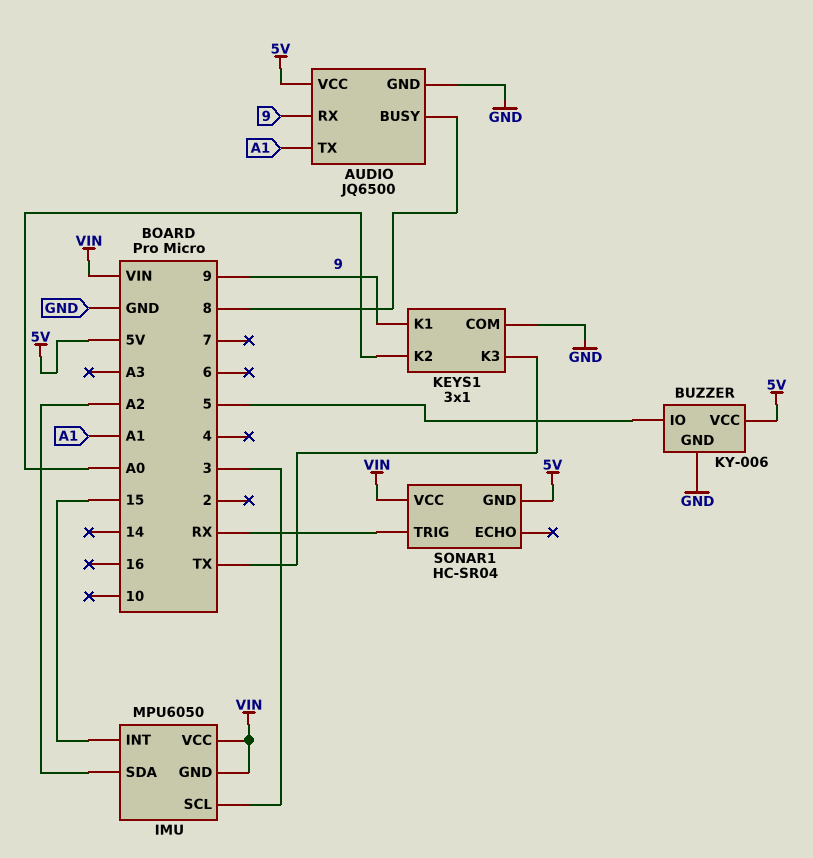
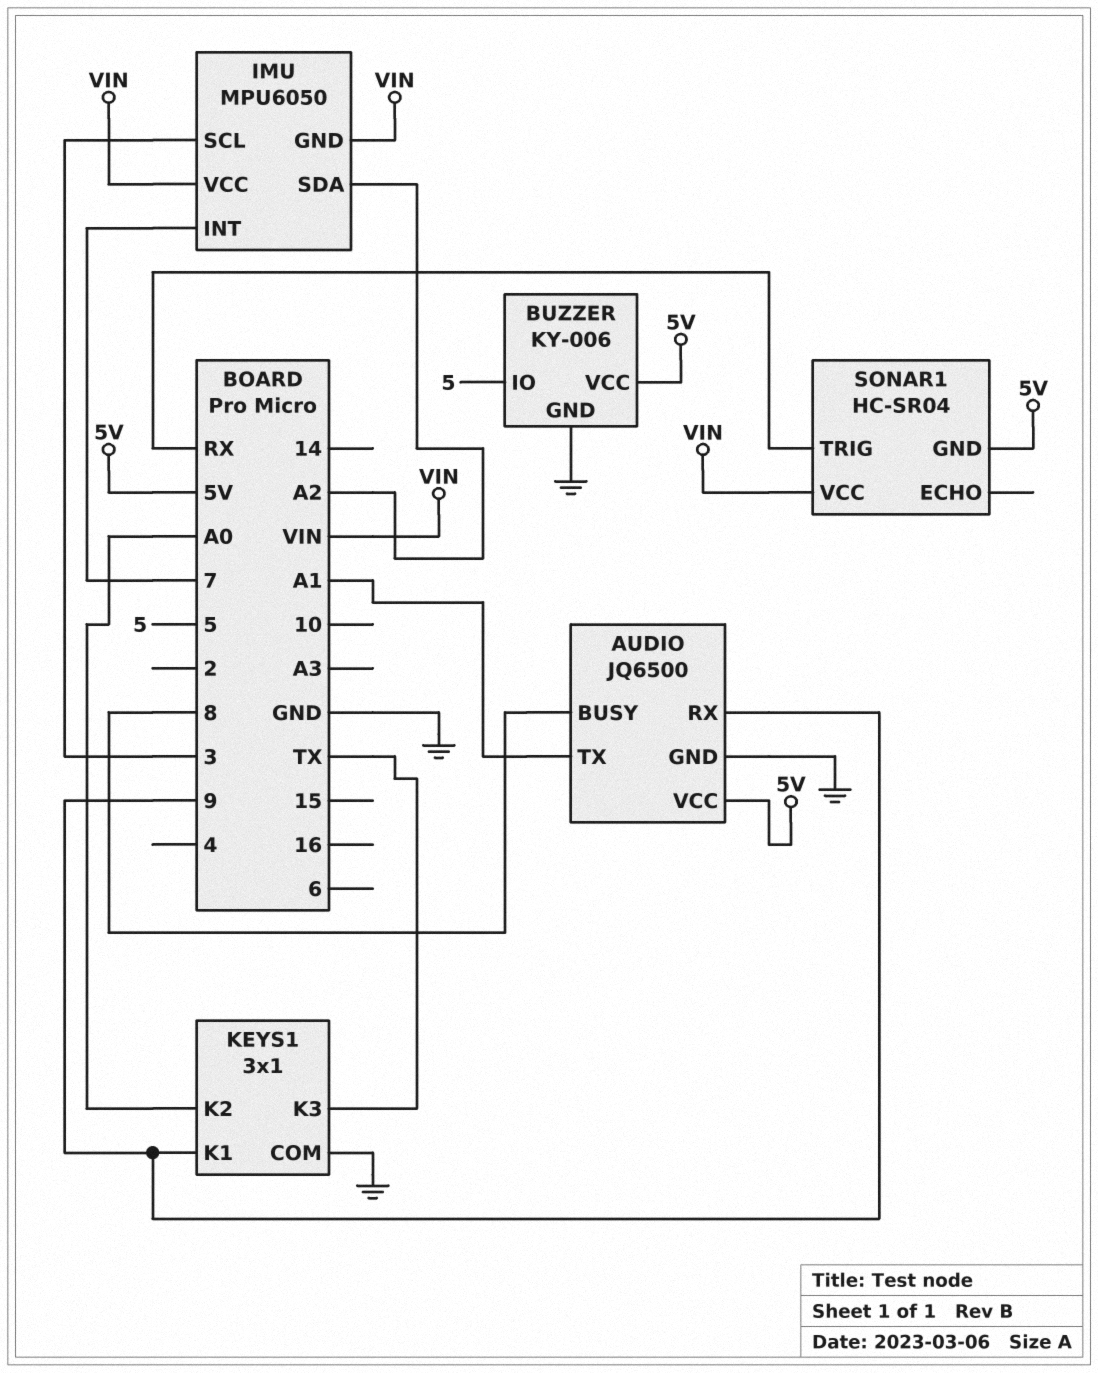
IMU pin INT: 15 -> 7

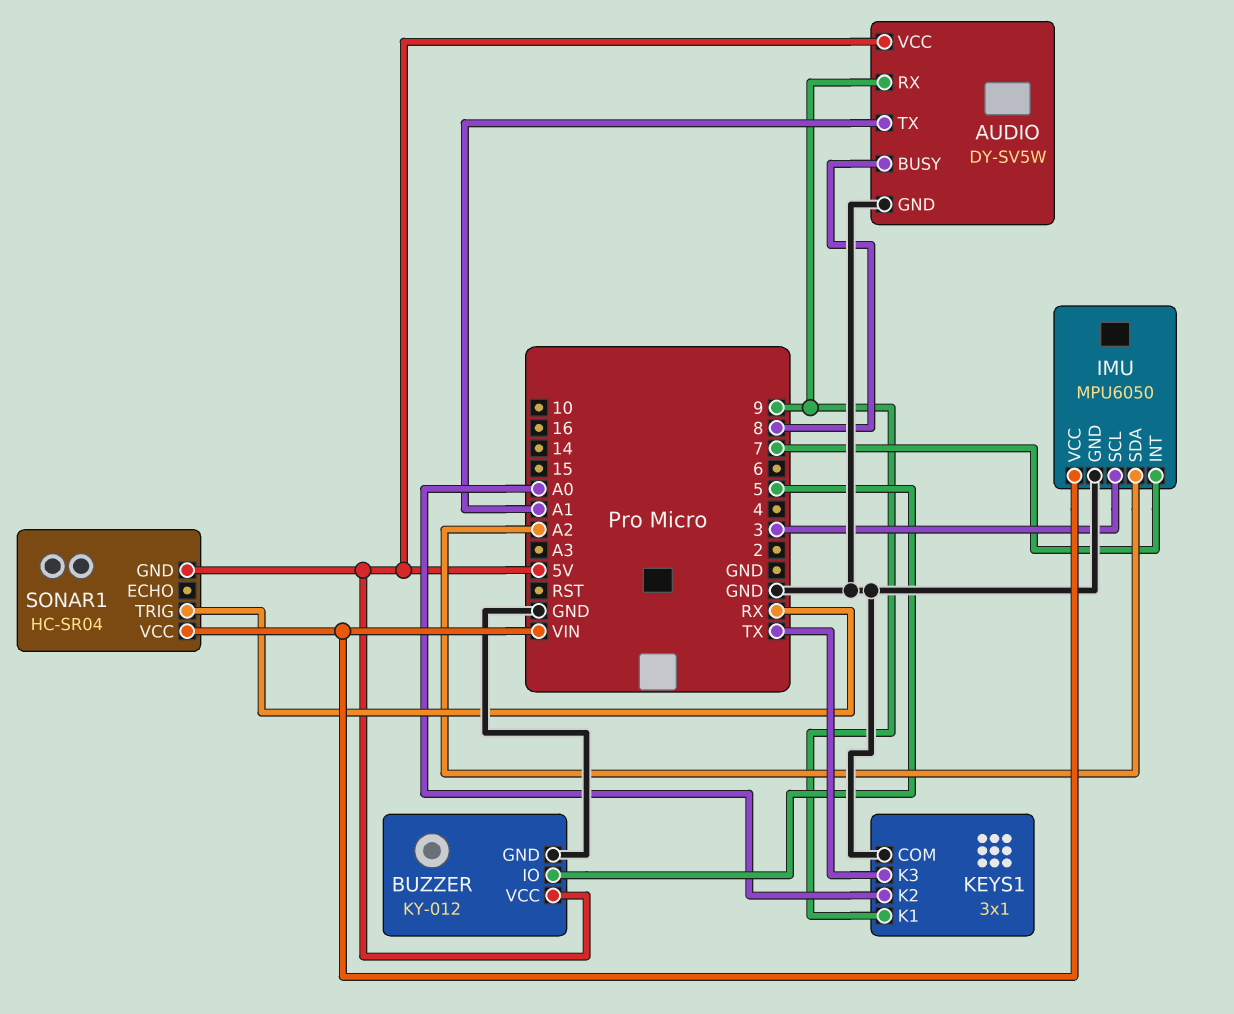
AUDIO: JQ6500 -> DY-SV5W
BUZZER: KY-006 -> KY-012
IMU pin GND: VIN -> GND

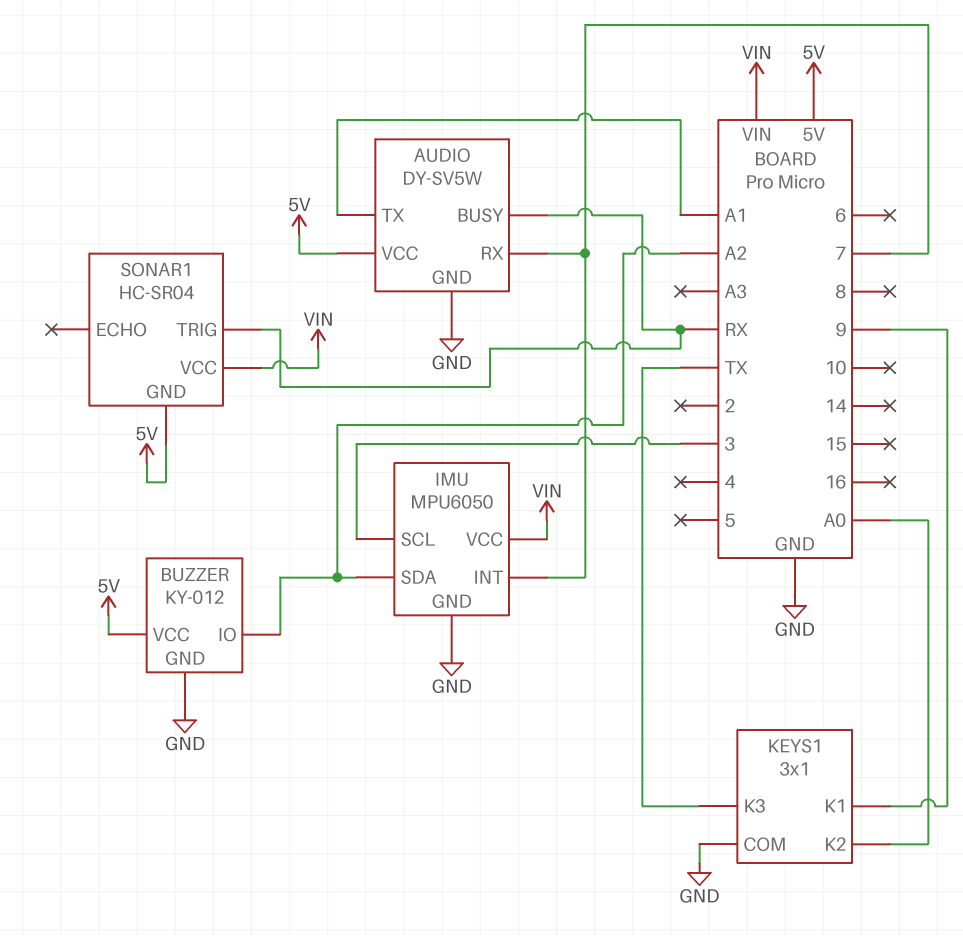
AUDIO pin BUSY: 8 -> RX
AUDIO pin RX: 9 -> 7
BUZZER pin IO: 5 -> A2

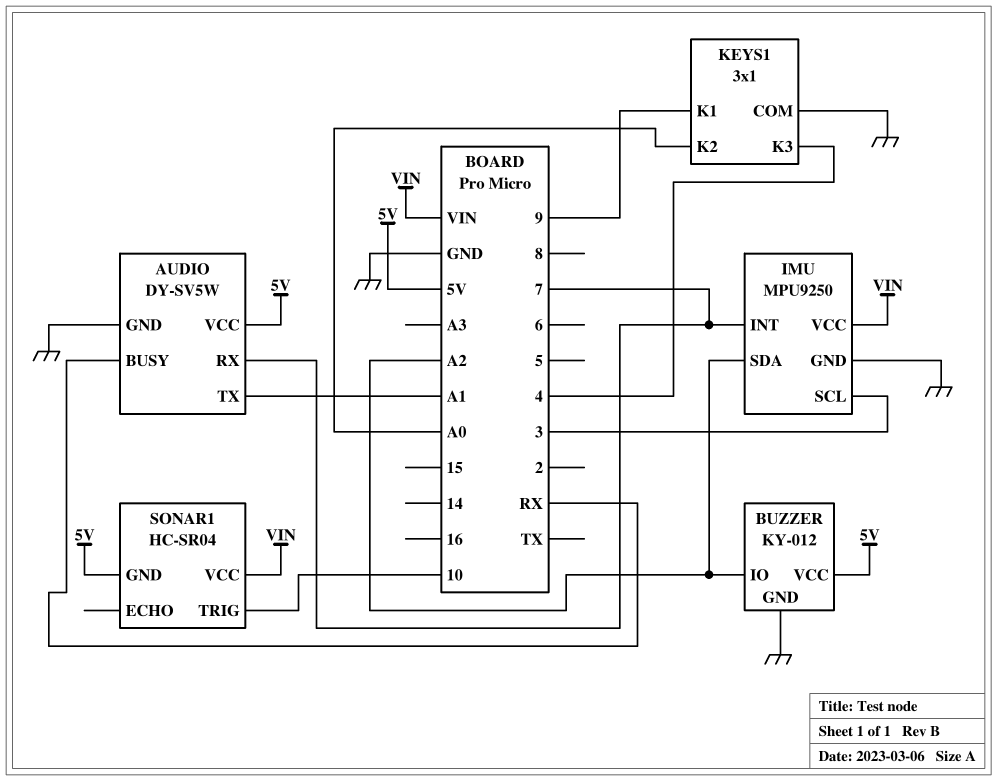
IMU: MPU6050 -> MPU9250
KEYS1 pin K3: TX -> 4
SONAR1 pin TRIG: RX -> 10

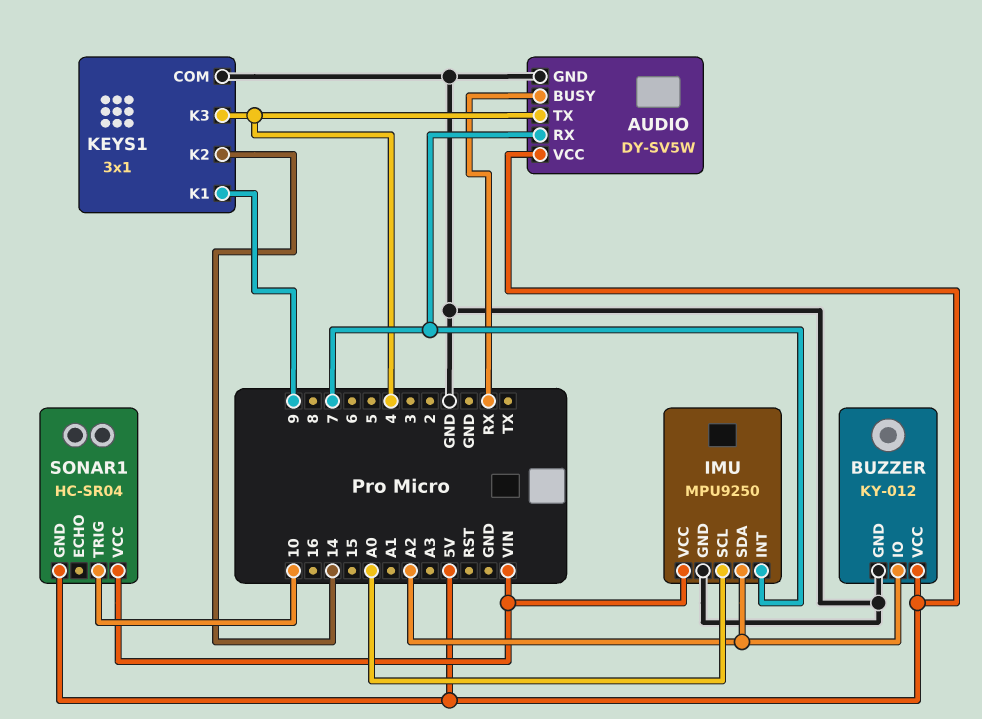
AUDIO pin TX: A1 -> 4
IMU pin SCL: 3 -> A0
KEYS1 pin K2: A0 -> 14

